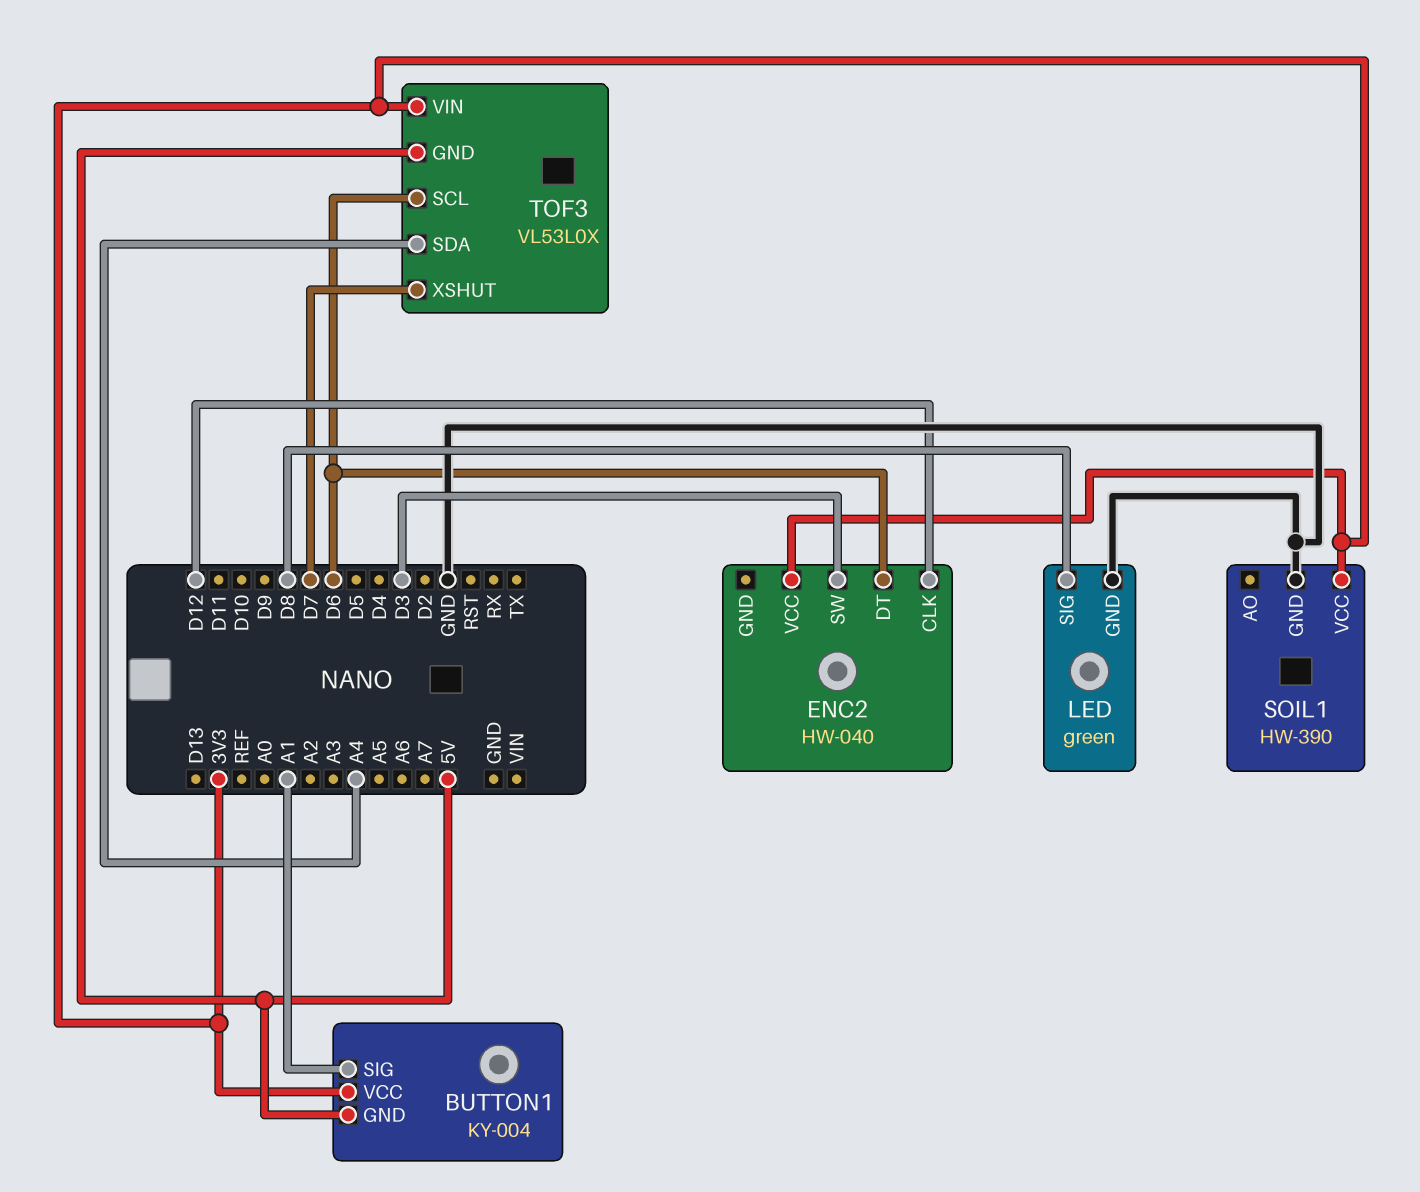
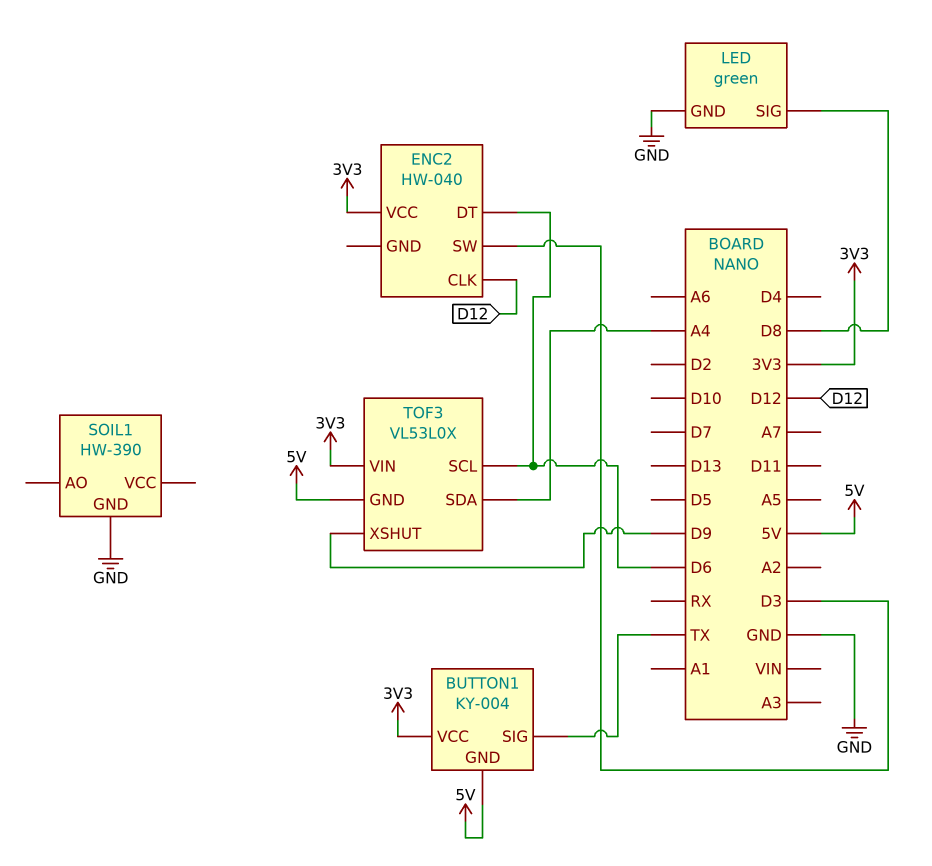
BUTTON1 pin SIG: A1 -> TX
SOIL1 pin VCC: 3V3 -> none
TOF3 pin XSHUT: D7 -> D9

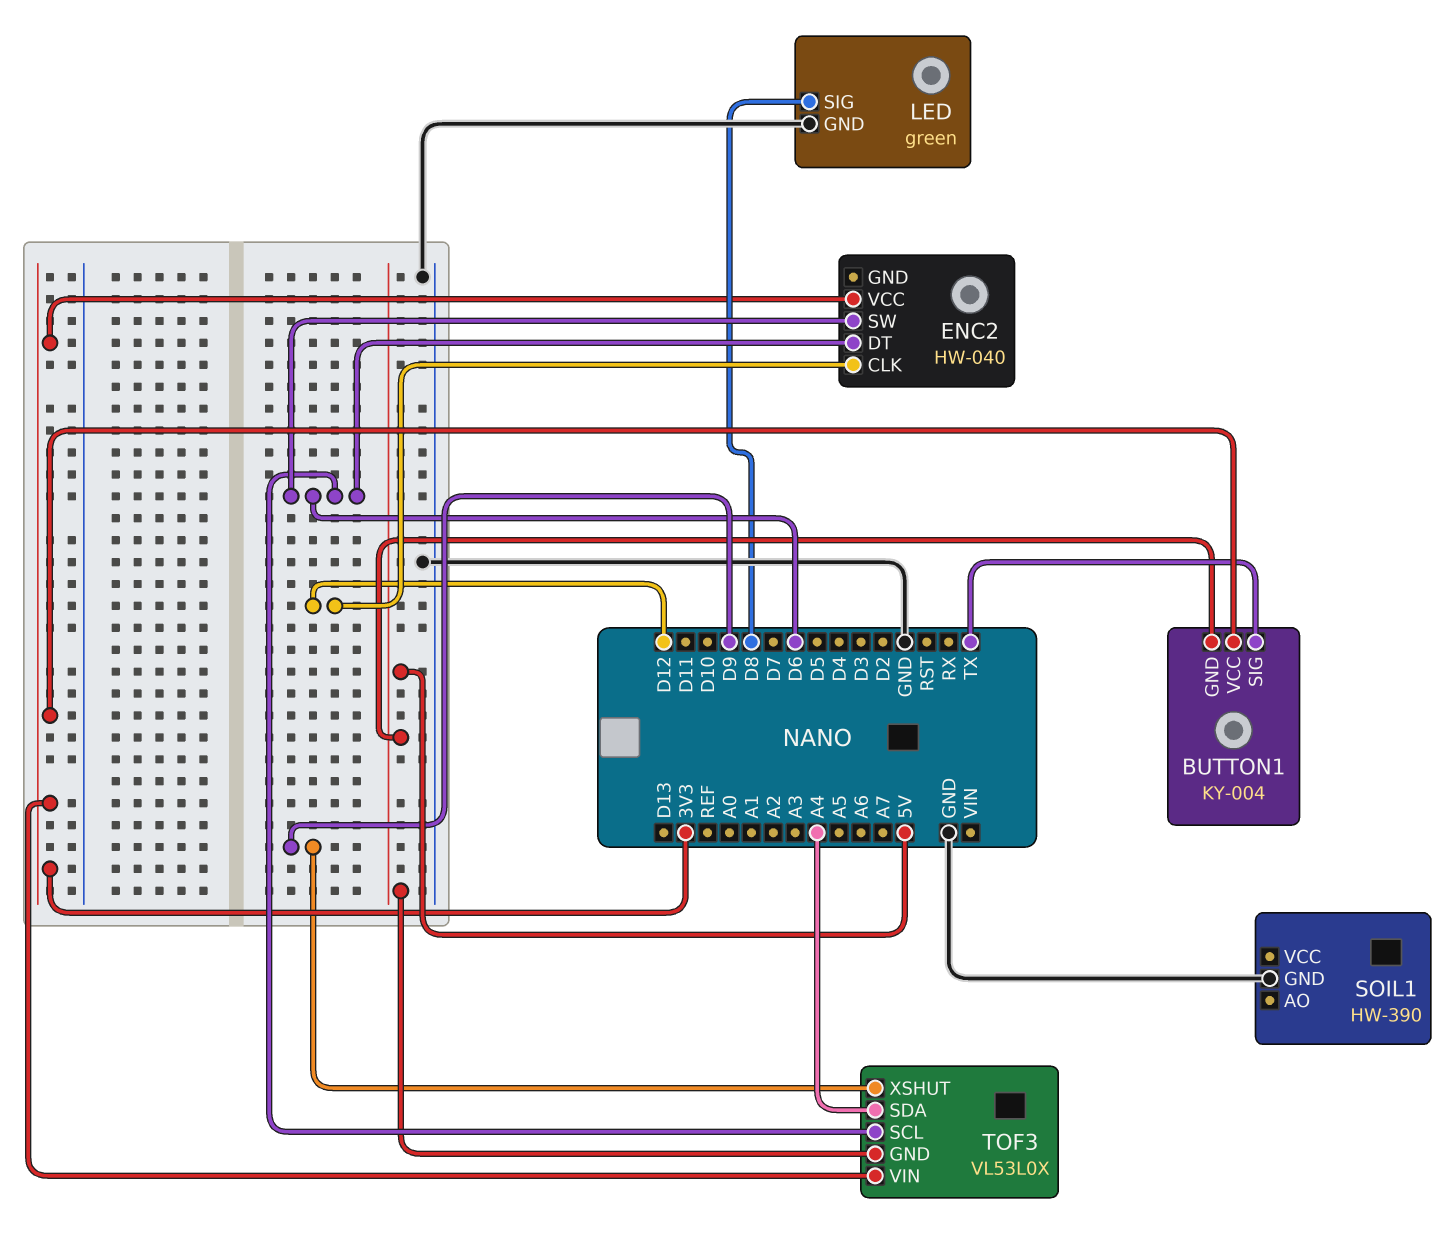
ENC2 pin SW: D3 -> D6

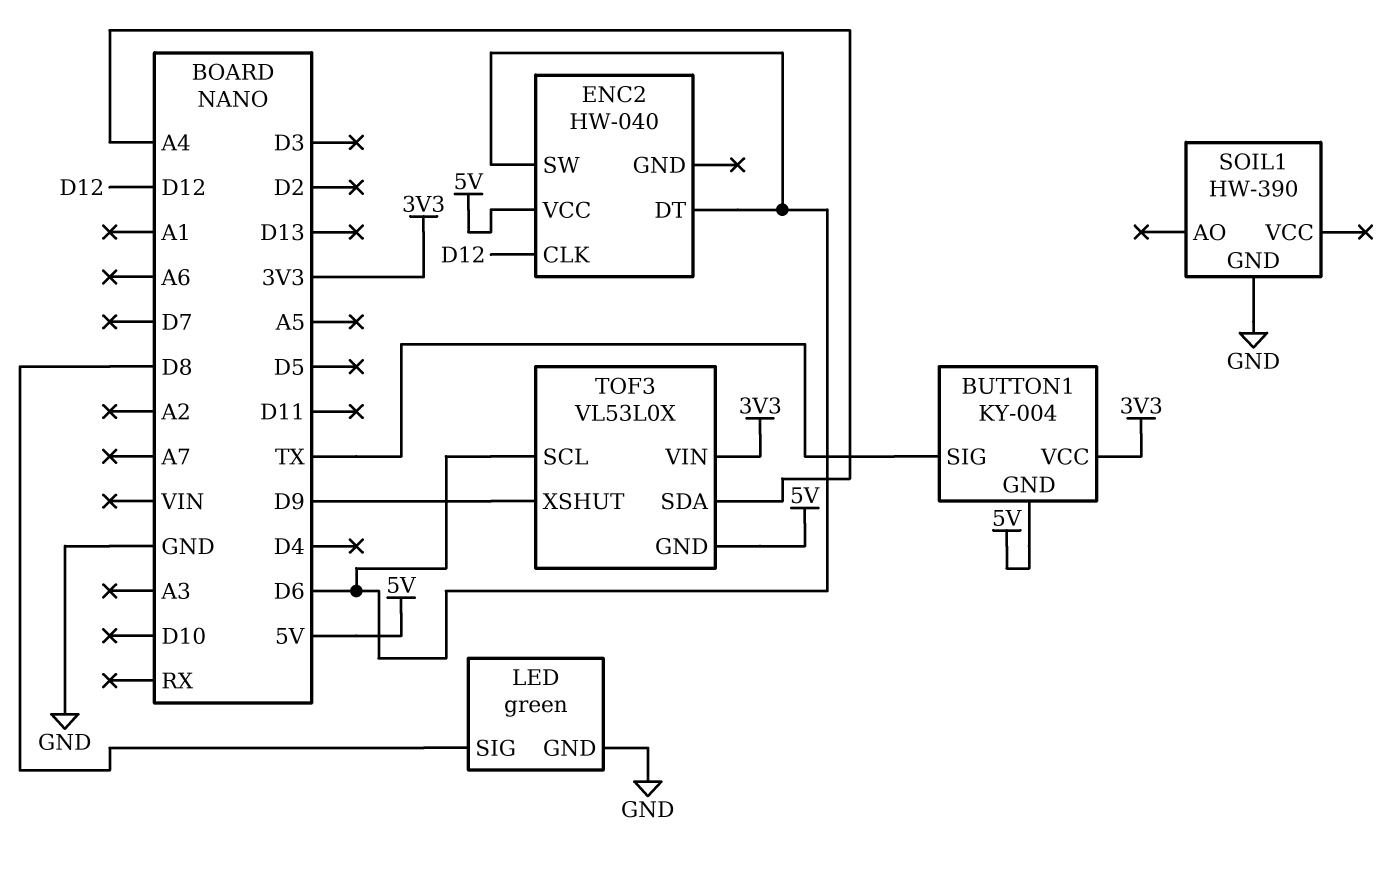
ENC2 pin VCC: 3V3 -> 5V

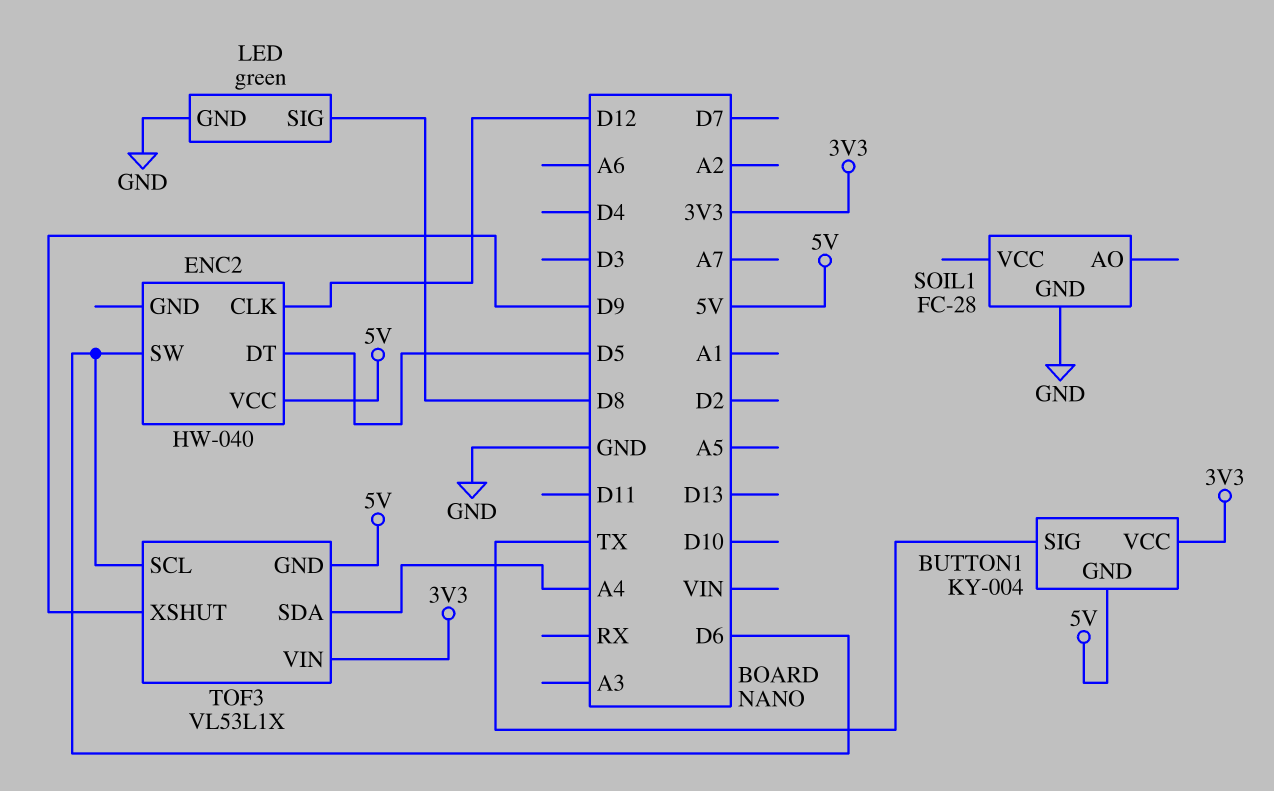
ENC2 pin DT: D6 -> D5
SOIL1: HW-390 -> FC-28
TOF3: VL53L0X -> VL53L1X

